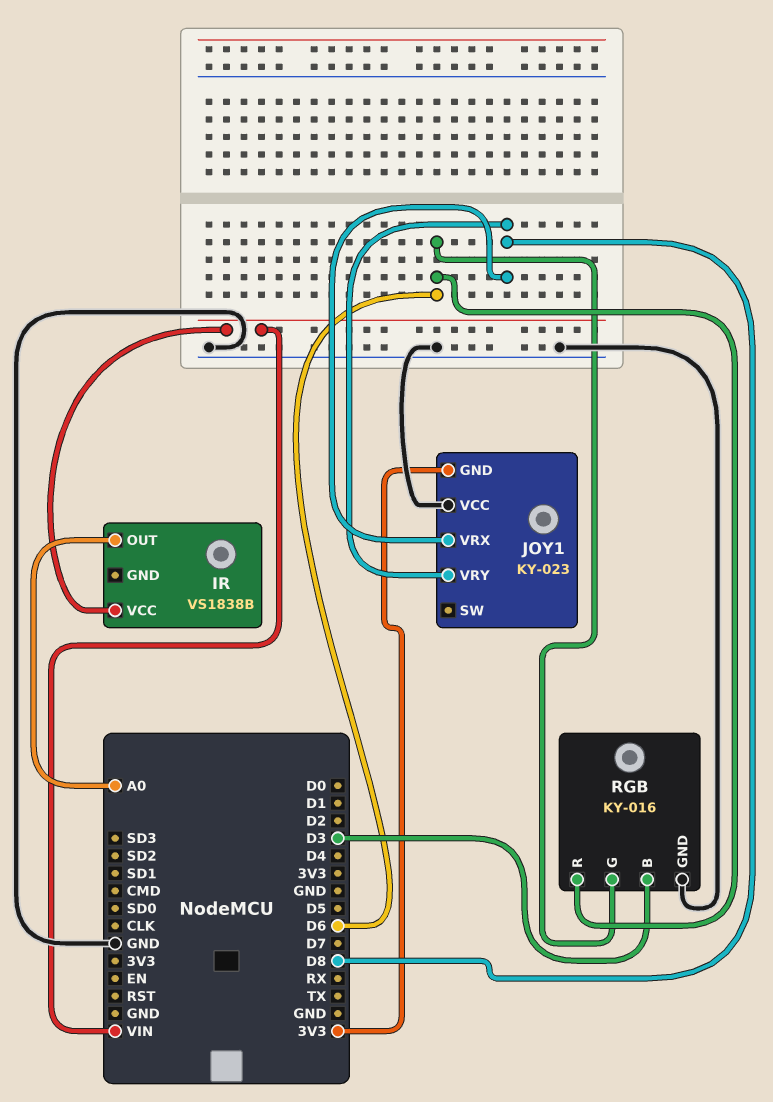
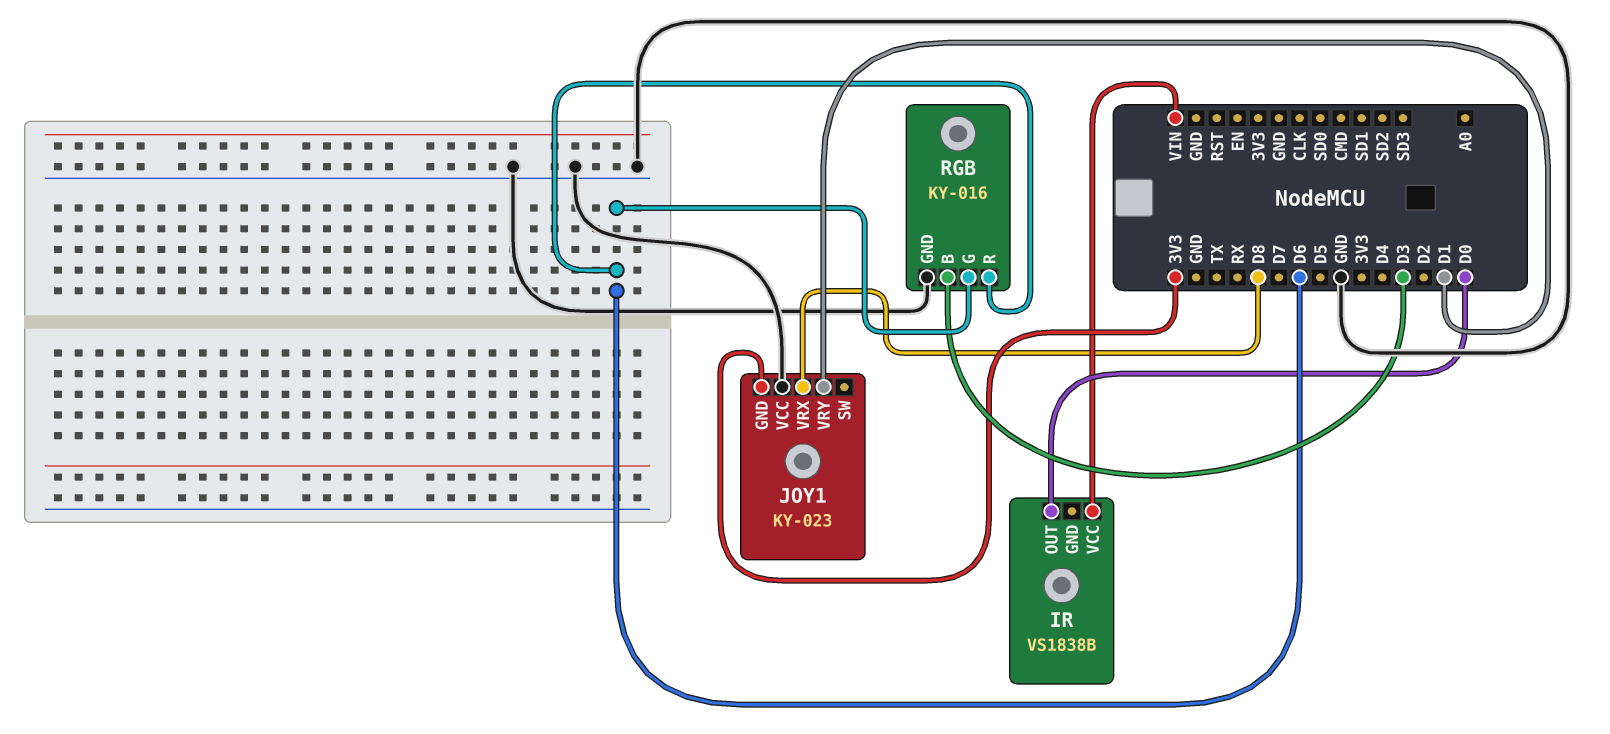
IR pin OUT: A0 -> D0
JOY1 pin VRY: D8 -> D1

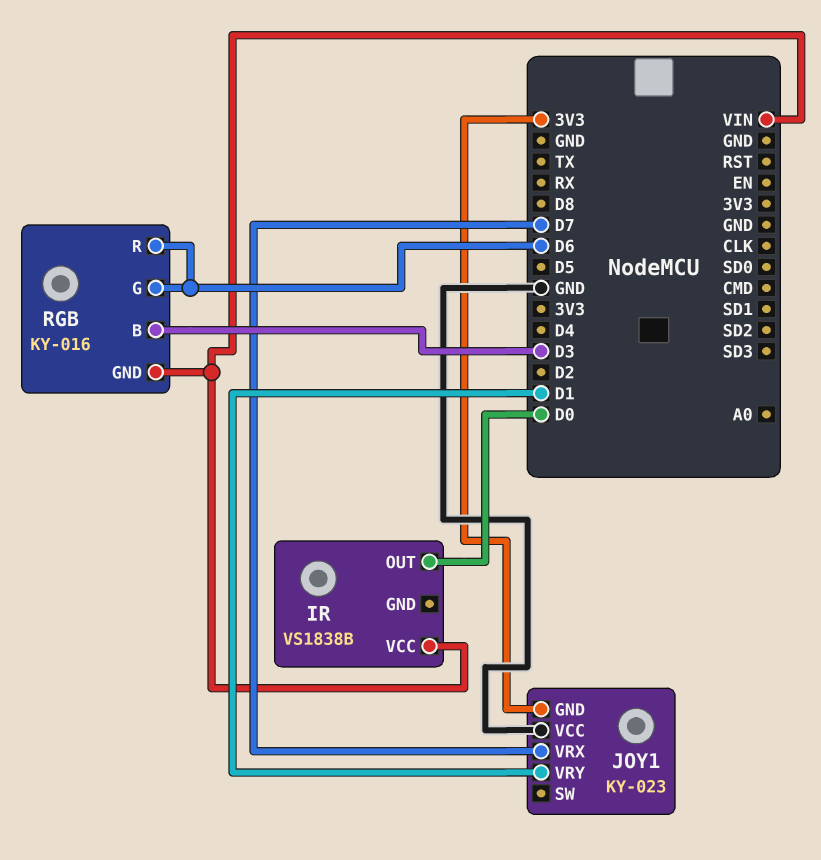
JOY1 pin VRX: D8 -> D7
RGB pin GND: GND -> VIN

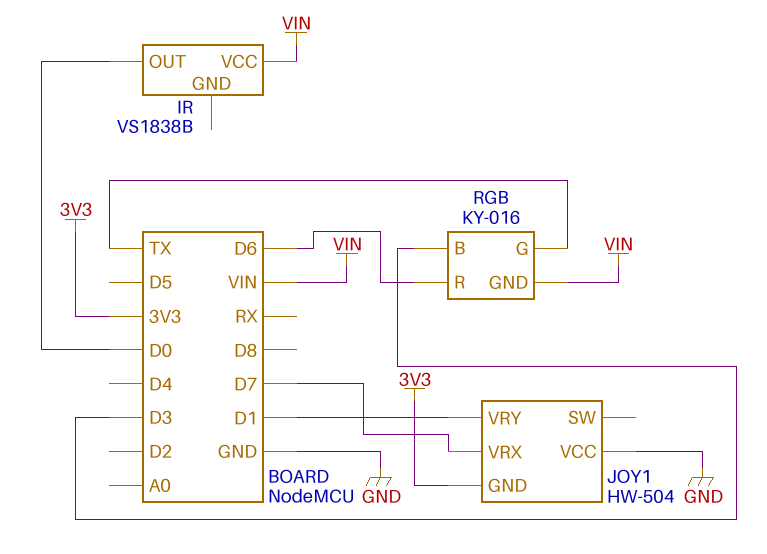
JOY1: KY-023 -> HW-504
RGB pin G: D6 -> TX

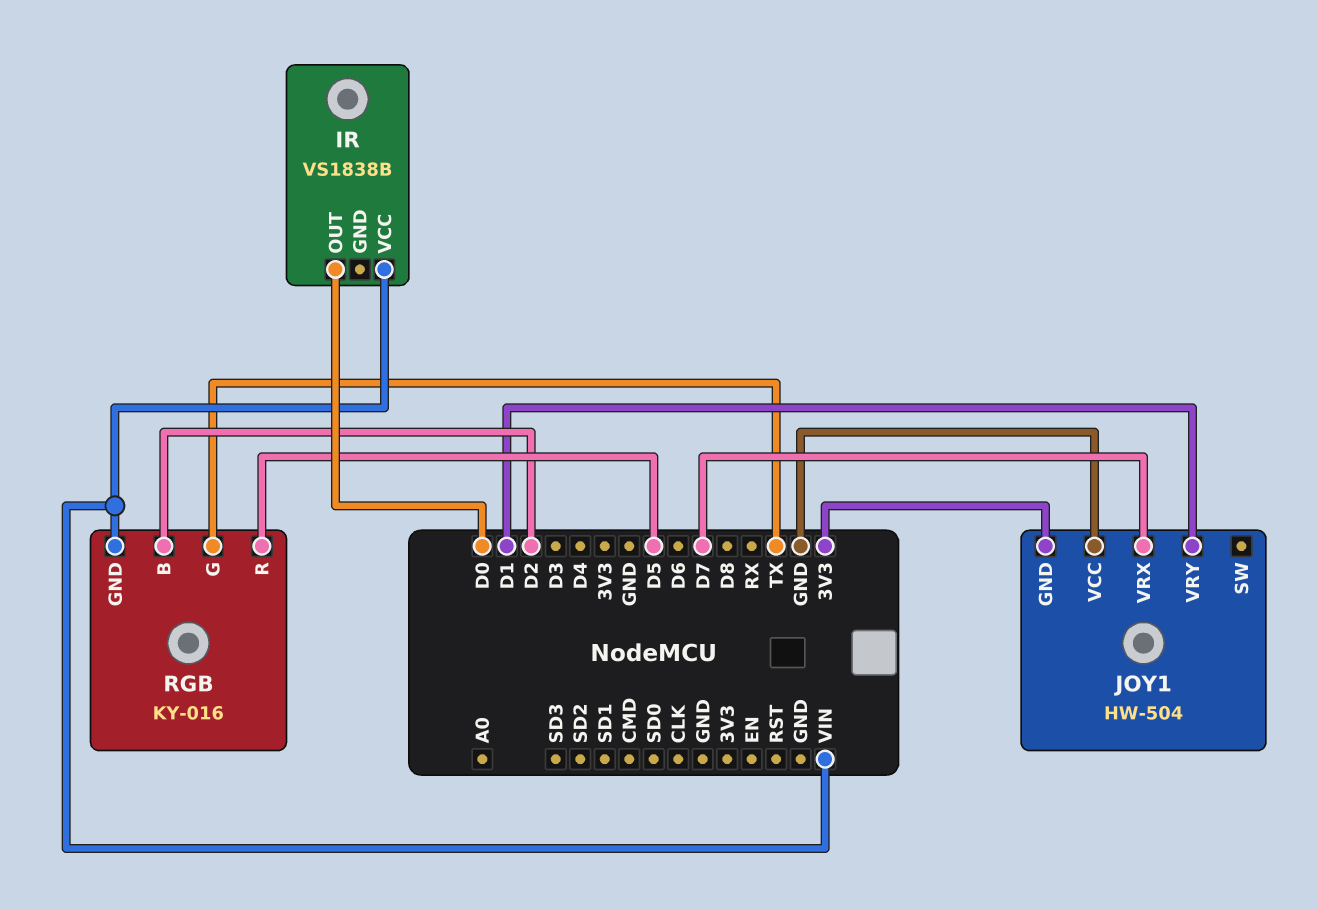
RGB pin B: D3 -> D2
RGB pin R: D6 -> D5

